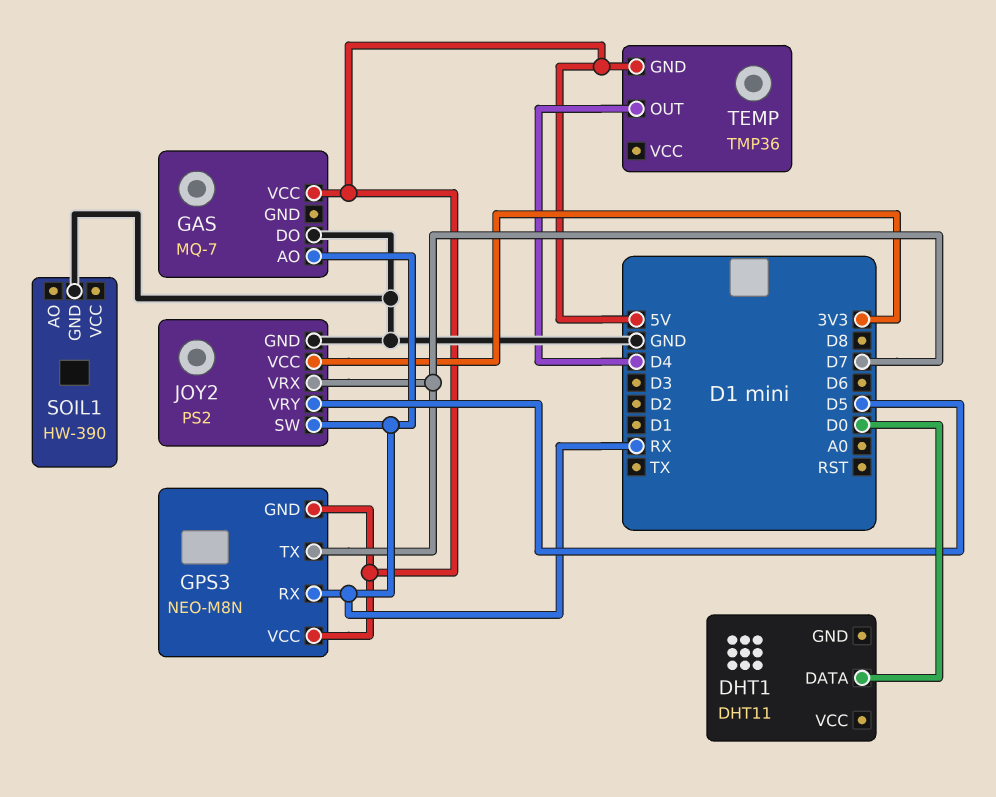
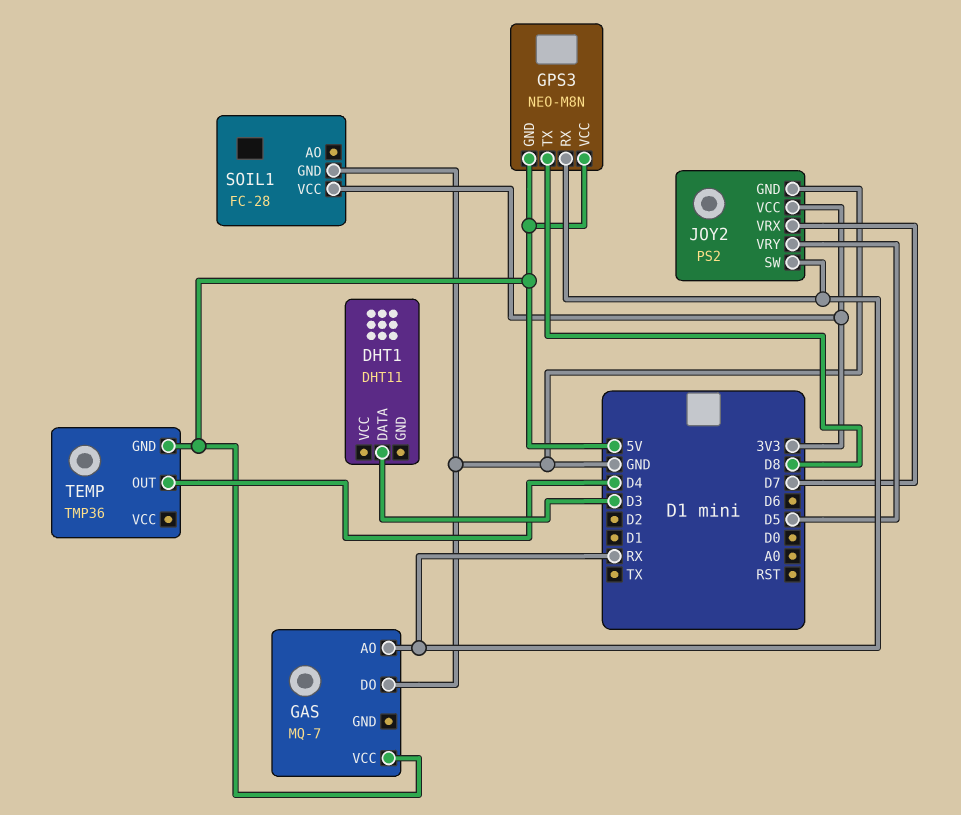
DHT1 pin DATA: D0 -> D3
GPS3 pin TX: D7 -> D8
SOIL1: HW-390 -> FC-28
SOIL1 pin VCC: none -> 3V3

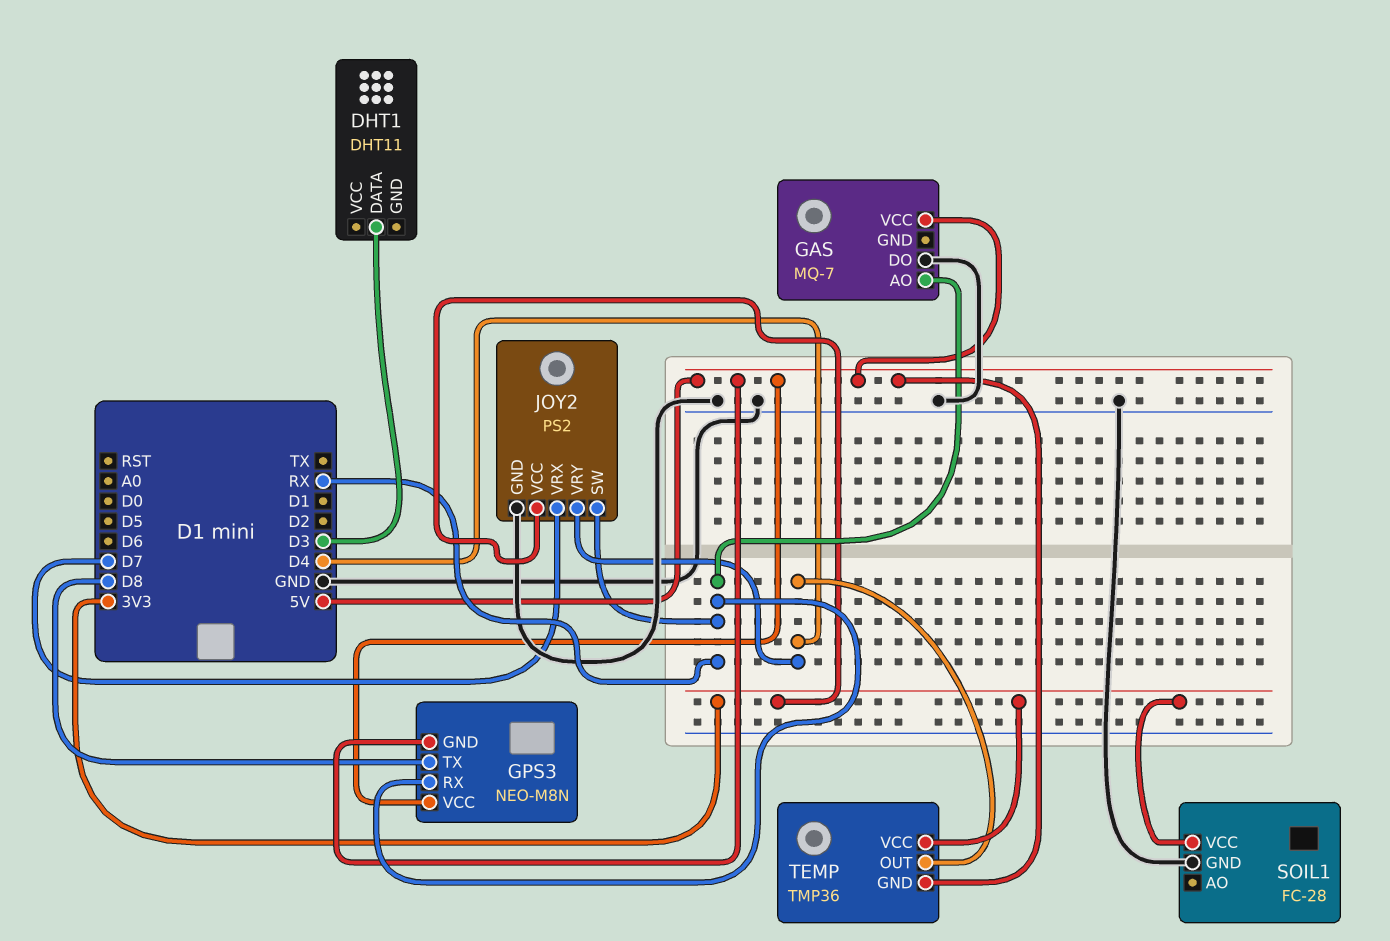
JOY2 pin VRY: D5 -> D4
TEMP pin VCC: none -> 3V3

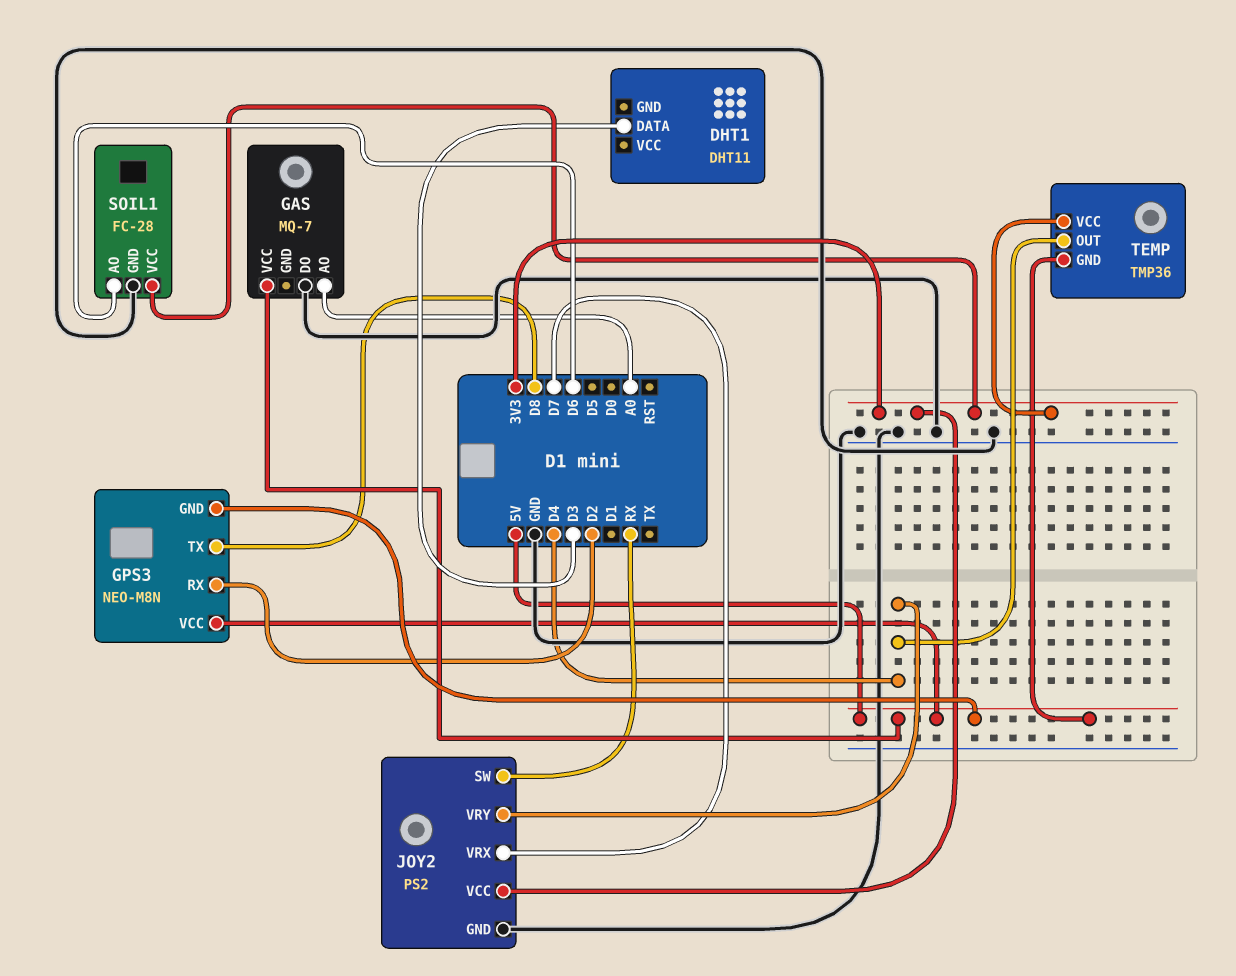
GAS pin AO: RX -> A0
GPS3 pin RX: RX -> D2
SOIL1 pin AO: none -> D6

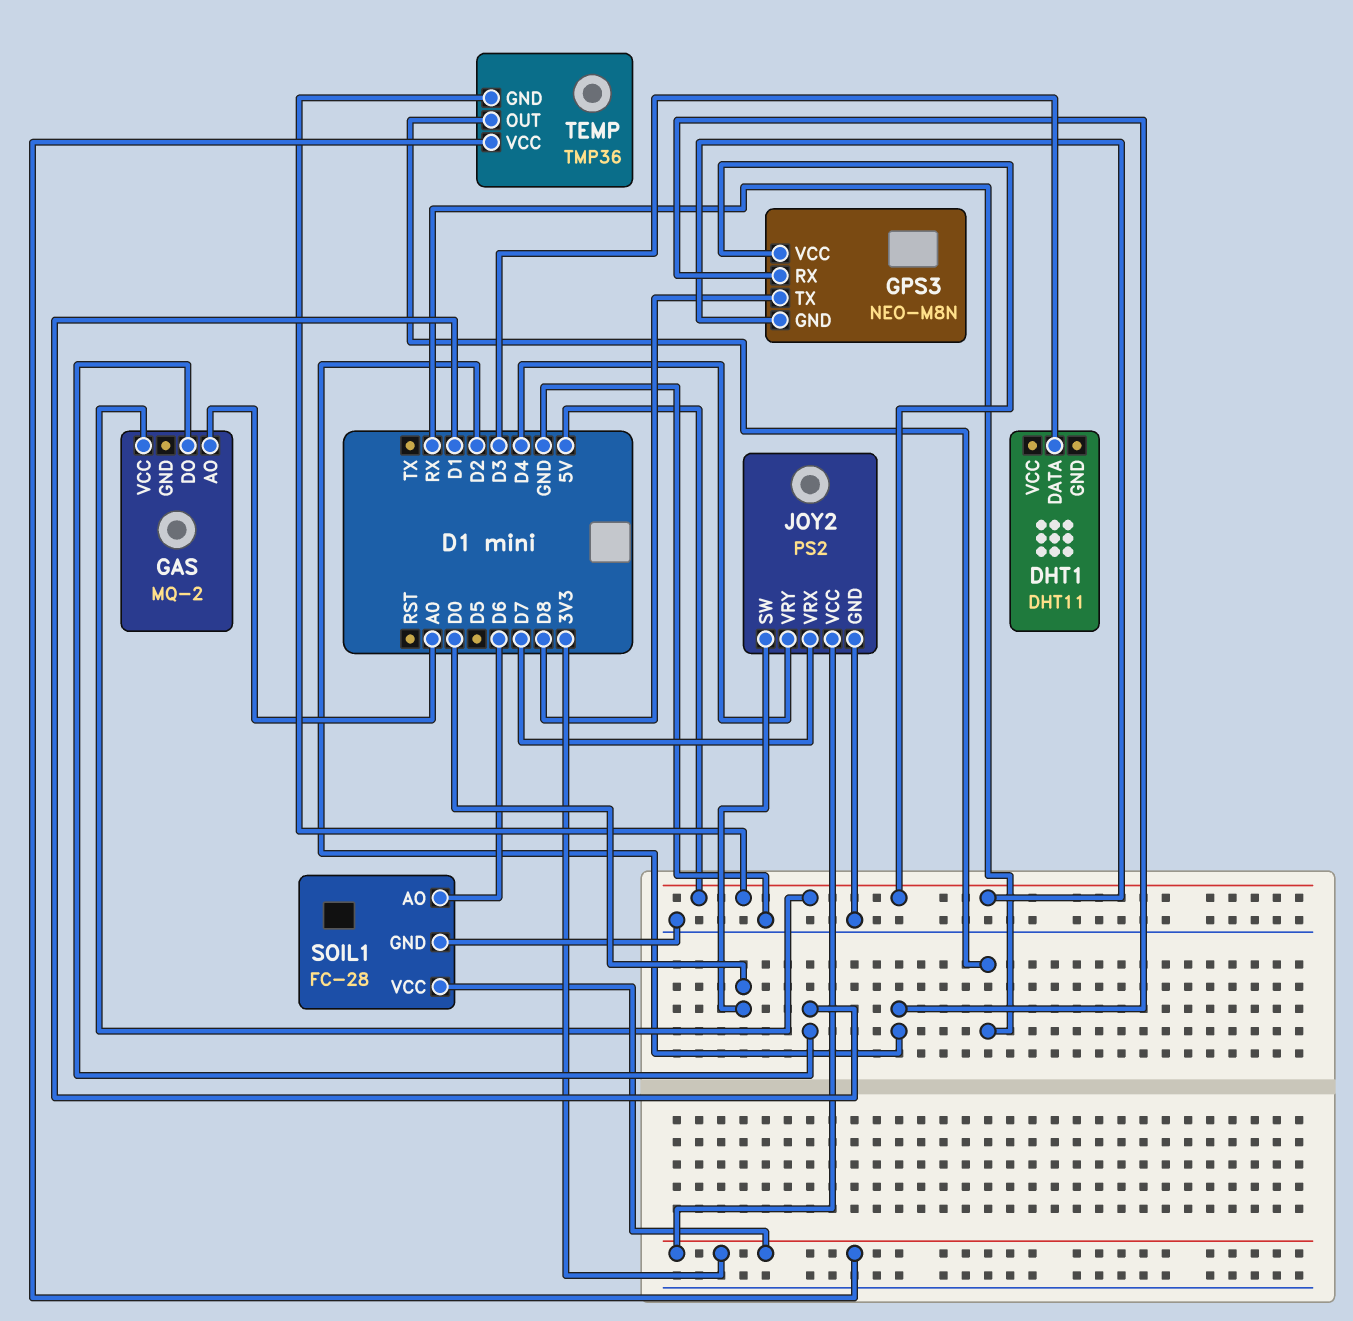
GAS: MQ-7 -> MQ-2
GAS pin DO: GND -> D1
JOY2 pin SW: RX -> D0
TEMP pin OUT: D4 -> RX

